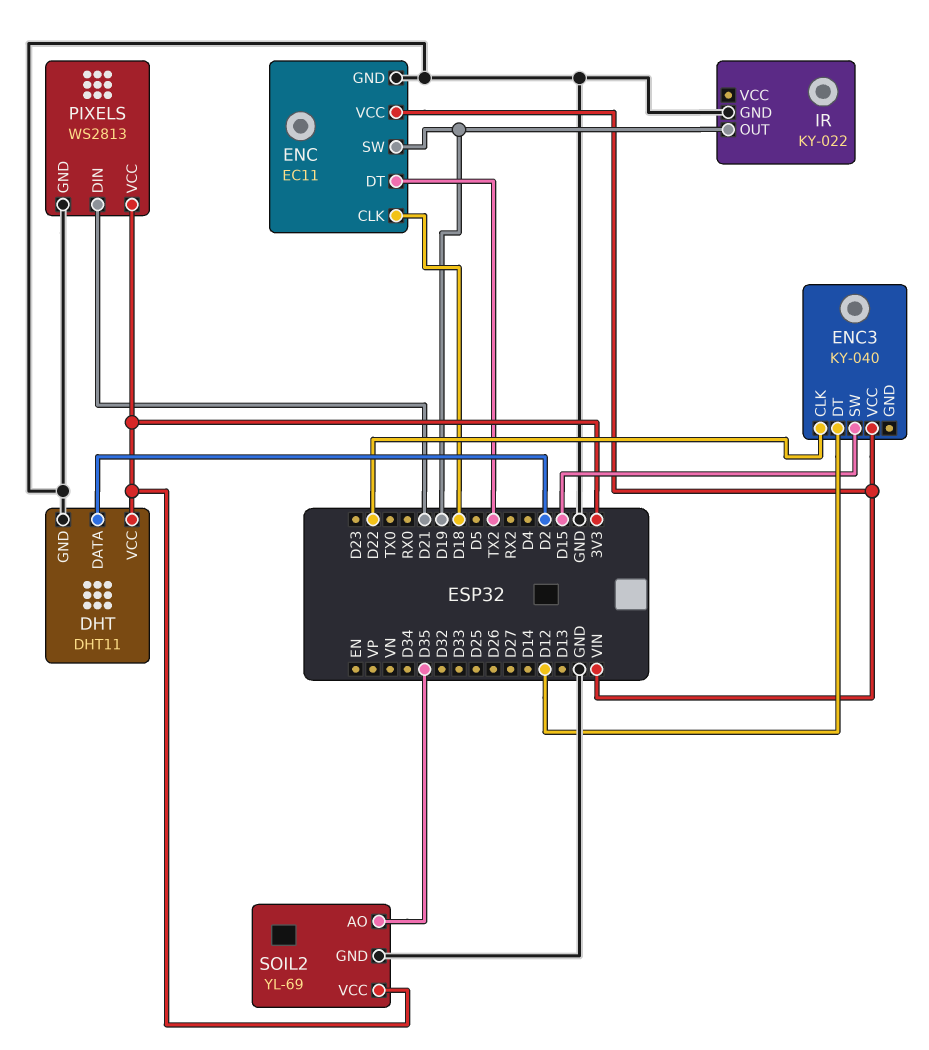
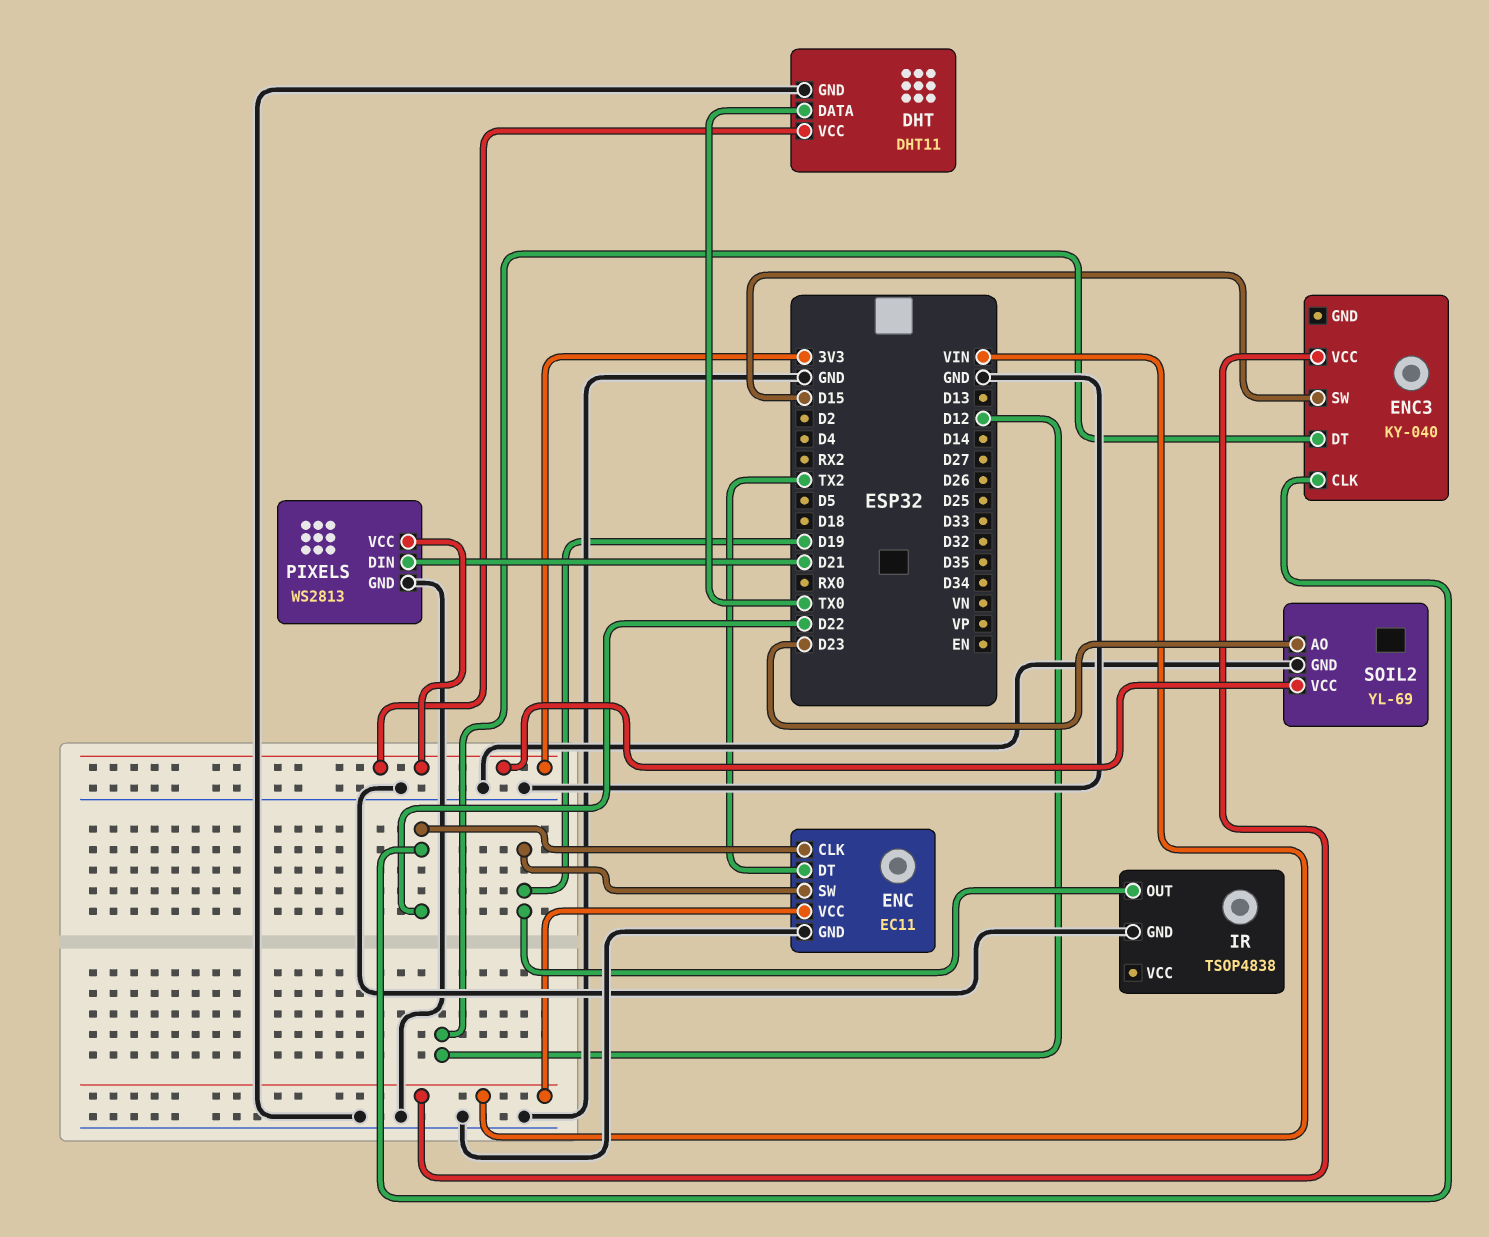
DHT pin DATA: D2 -> TX0
ENC pin CLK: D18 -> D22
IR: KY-022 -> TSOP4838
SOIL2 pin AO: D35 -> D23

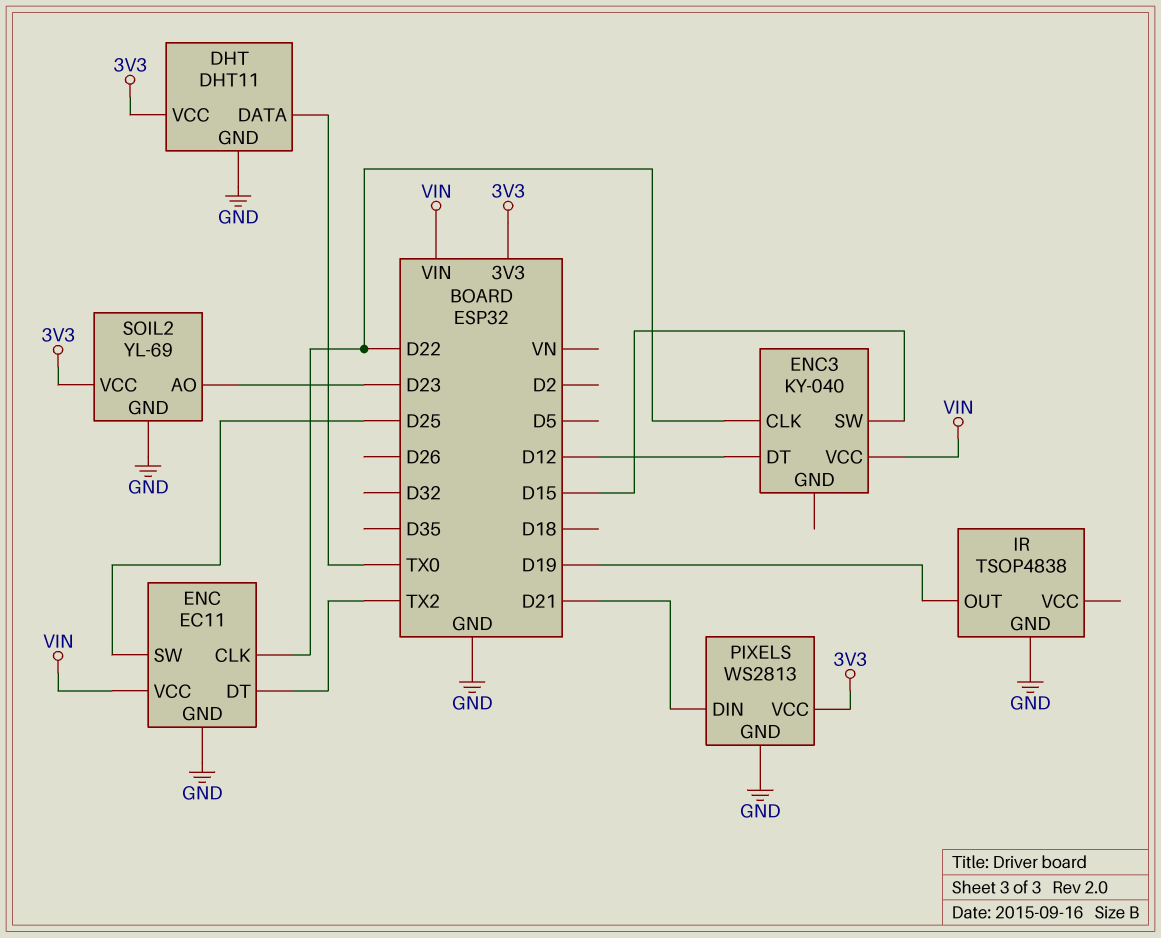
ENC pin SW: D19 -> D25

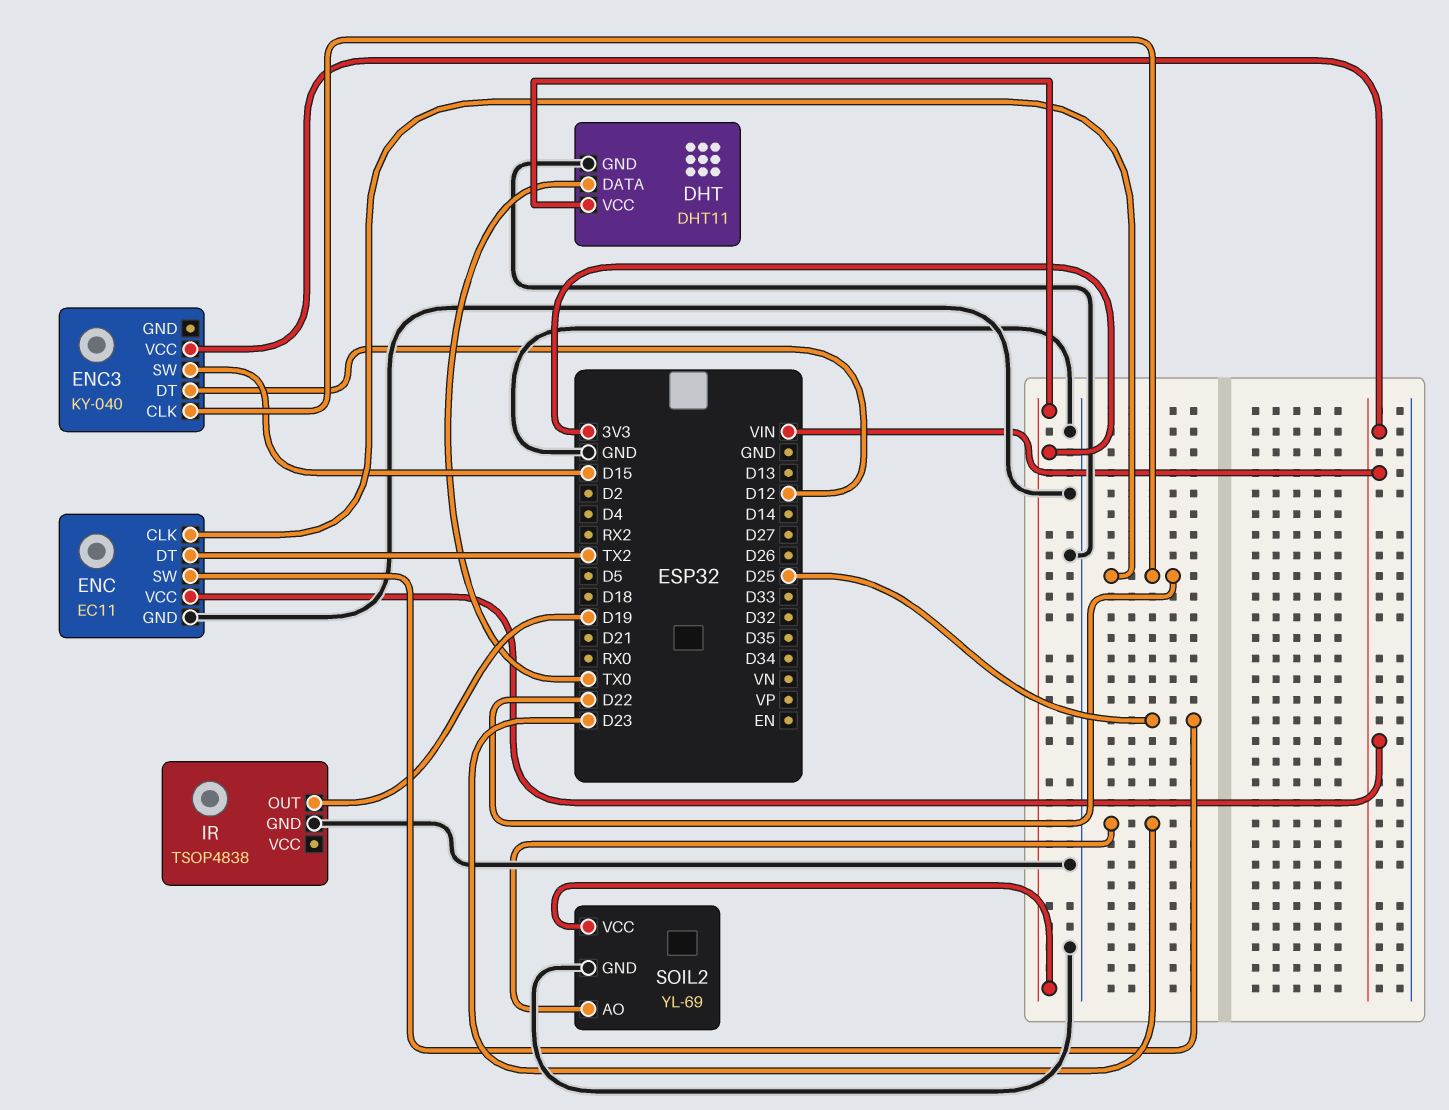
PIXELS: WS2813 -> none
PIXELS pin DIN: D21 -> none
PIXELS pin GND: GND -> none
PIXELS pin VCC: 3V3 -> none

